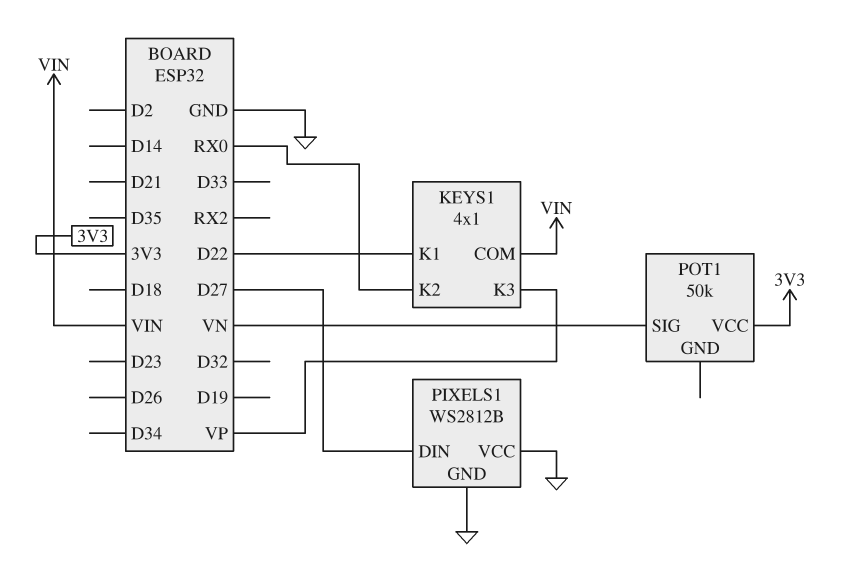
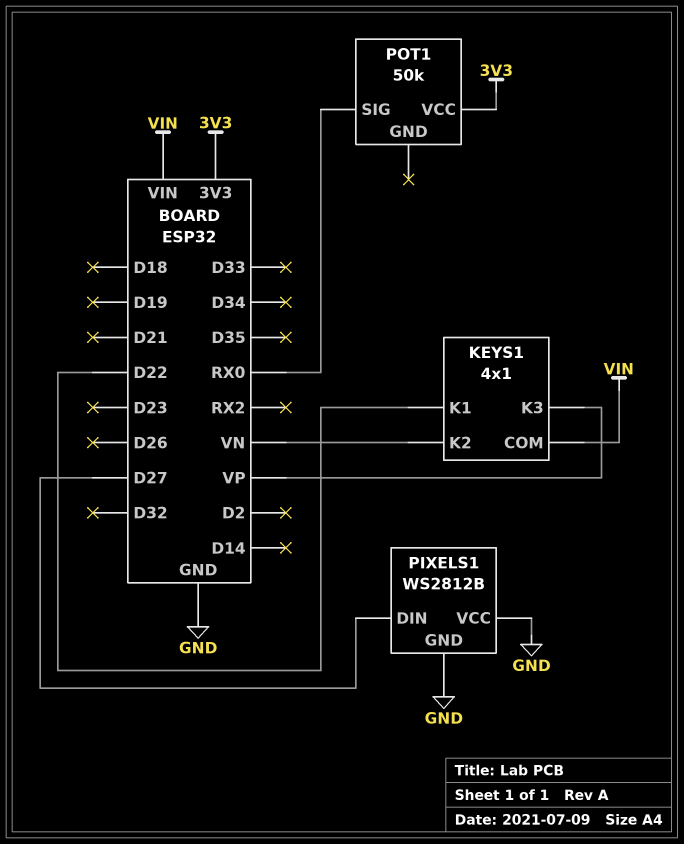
KEYS1 pin K2: RX0 -> VN
POT1 pin SIG: VN -> RX0

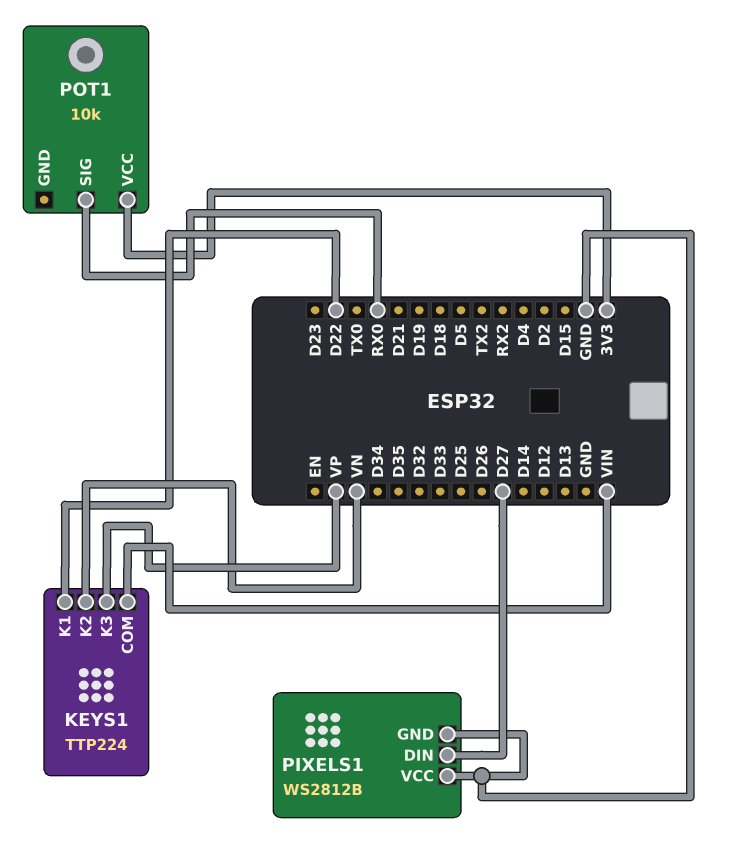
KEYS1: 4x1 -> TTP224
POT1: 50k -> 10k

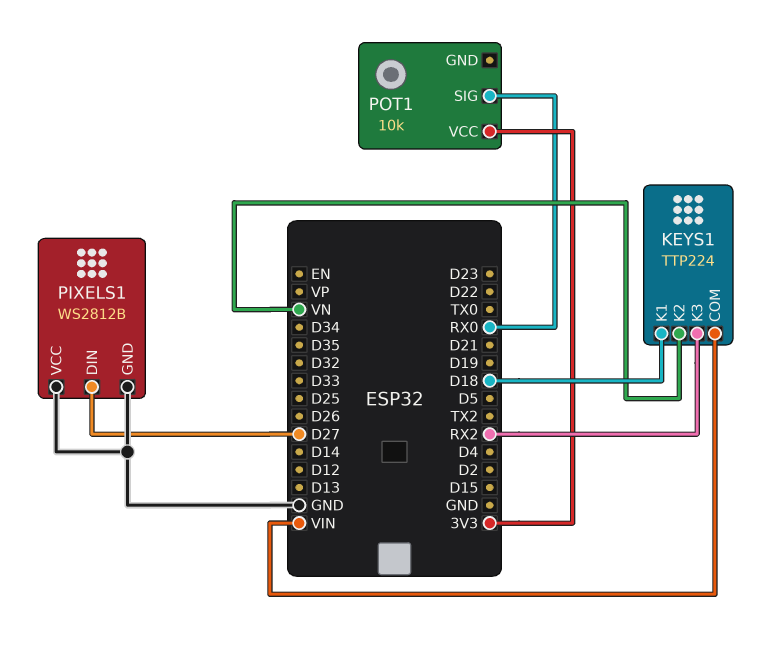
KEYS1 pin K1: D22 -> D18
KEYS1 pin K3: VP -> RX2

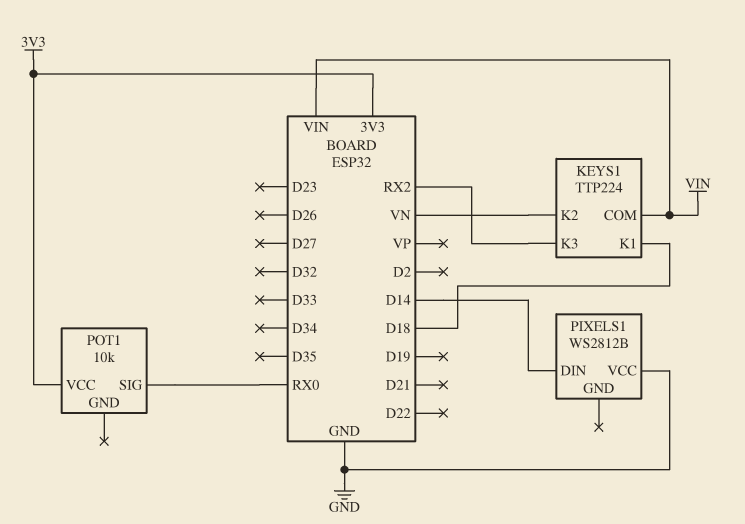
PIXELS1 pin DIN: D27 -> D14
PIXELS1 pin GND: GND -> none

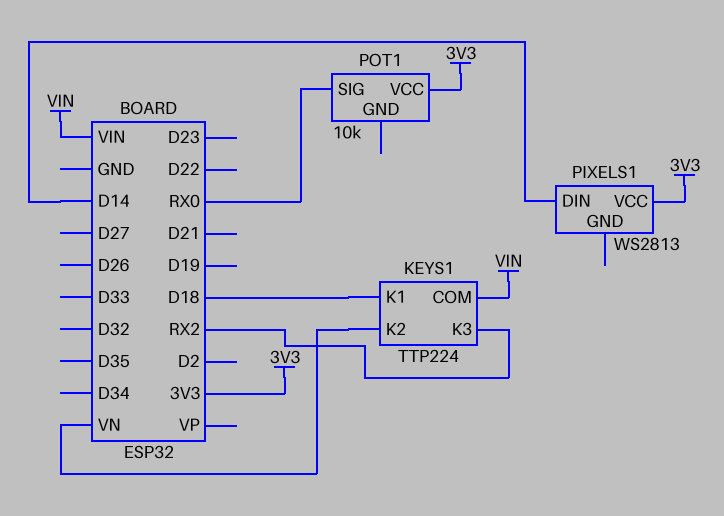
PIXELS1: WS2812B -> WS2813
PIXELS1 pin VCC: GND -> 3V3

